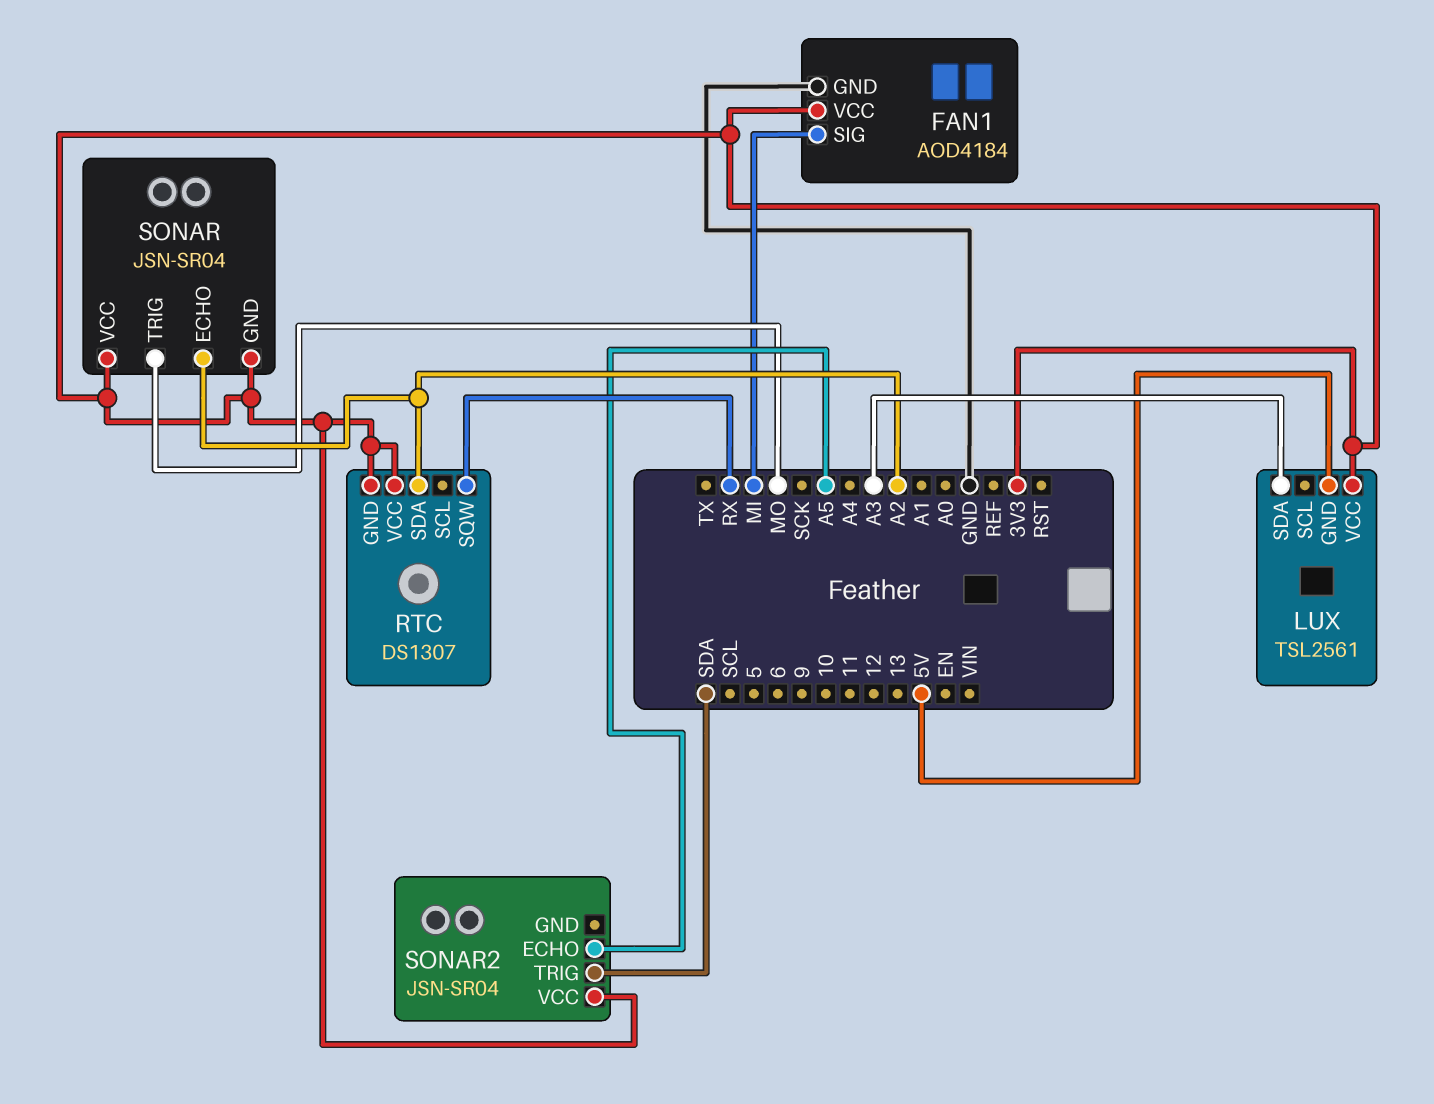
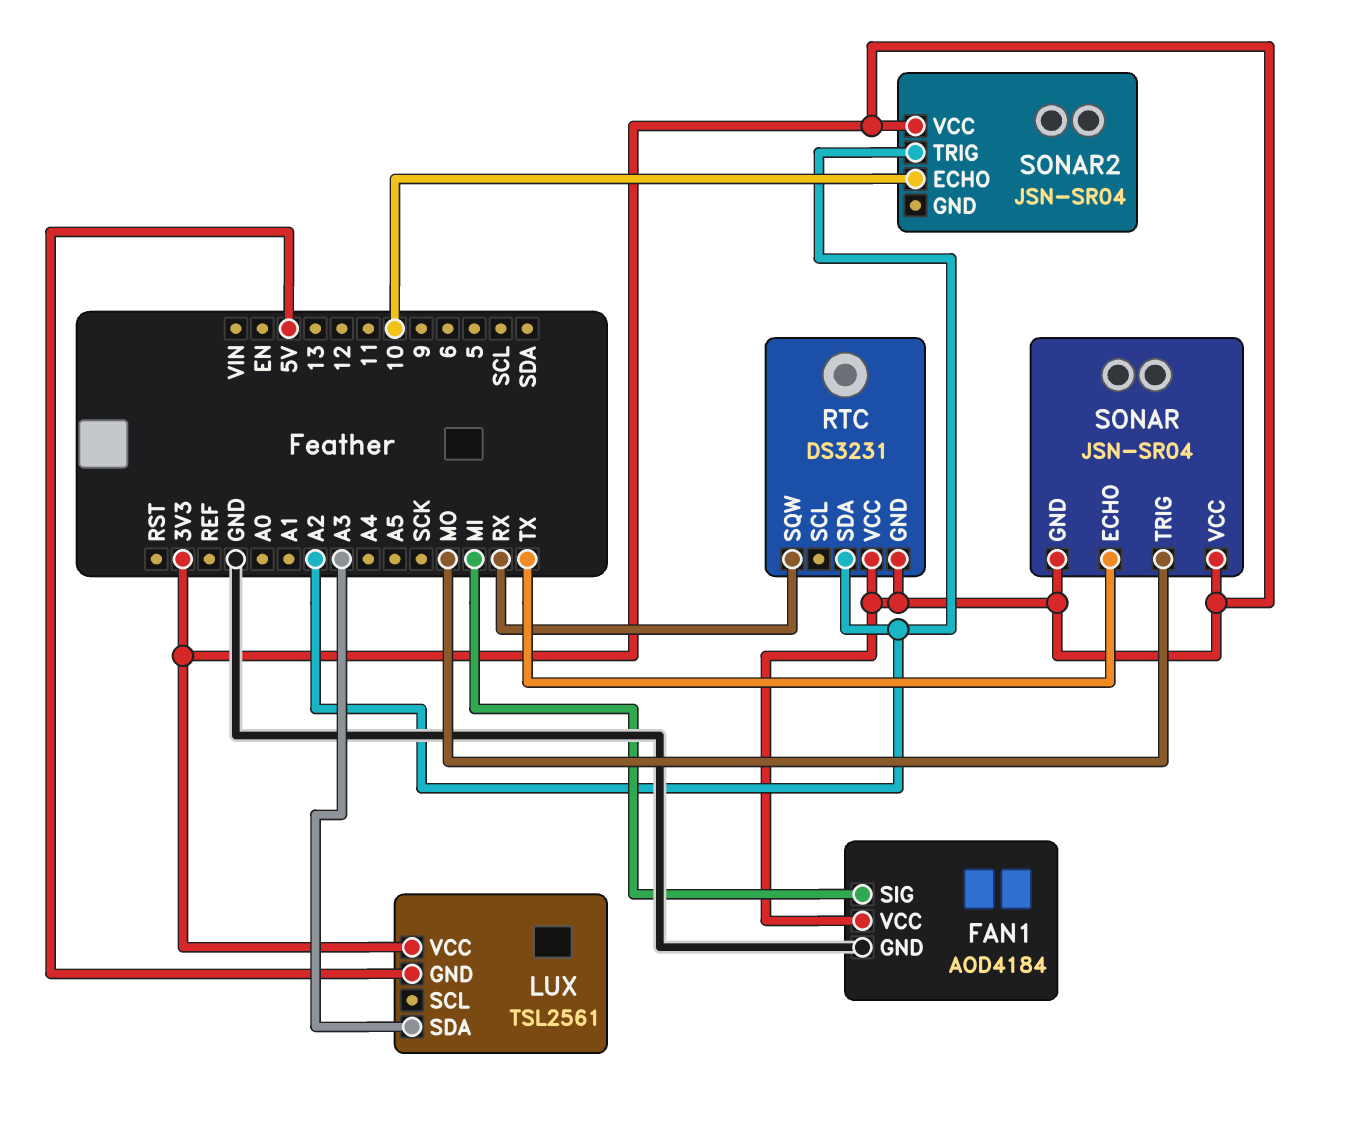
RTC: DS1307 -> DS3231
SONAR pin ECHO: A2 -> TX
SONAR2 pin ECHO: A5 -> 10
SONAR2 pin TRIG: SDA -> A2

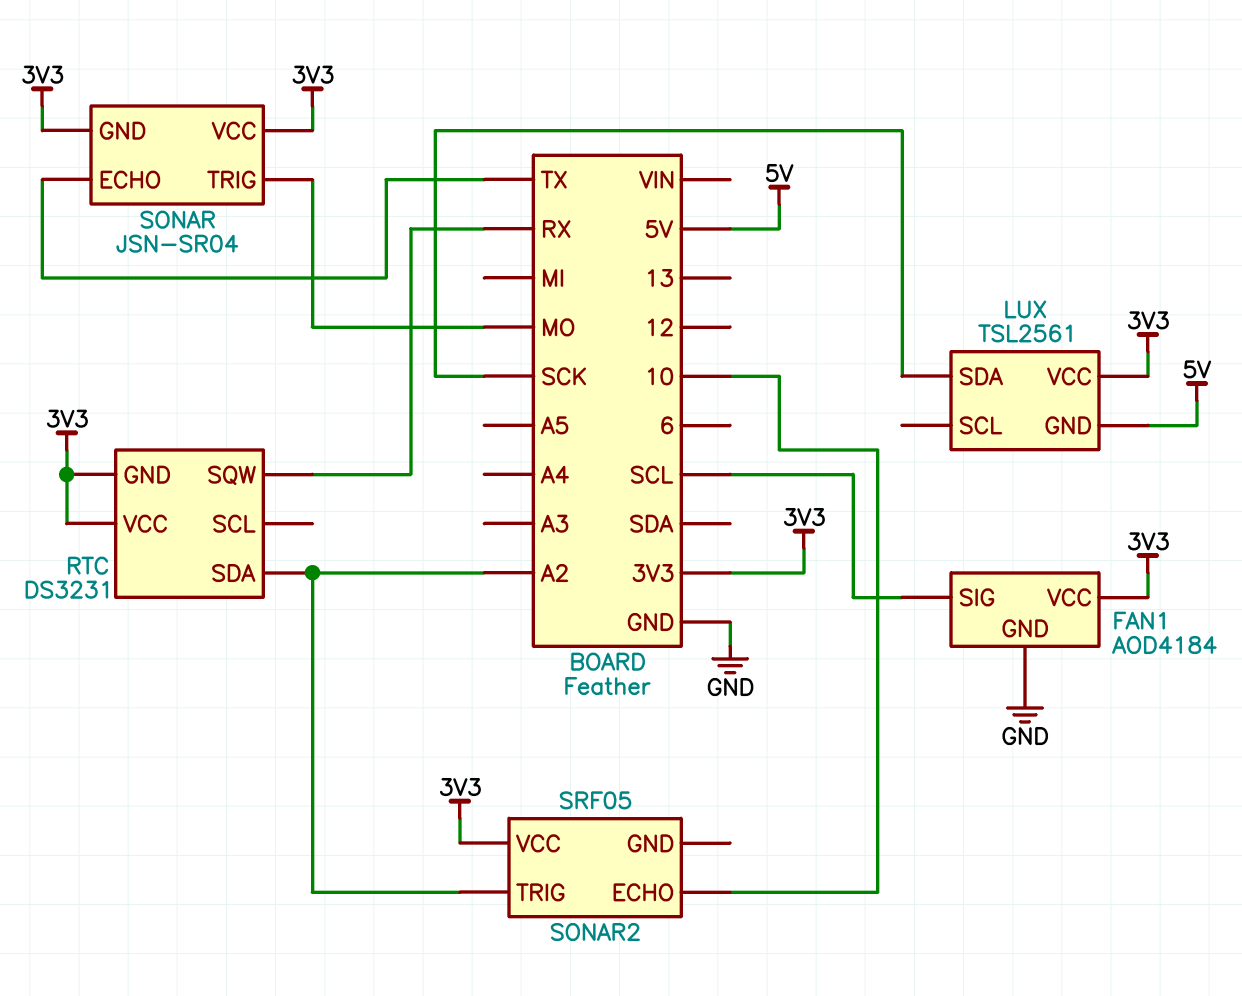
FAN1 pin SIG: MI -> SCL
LUX pin SDA: A3 -> SCK
SONAR2: JSN-SR04 -> SRF05

